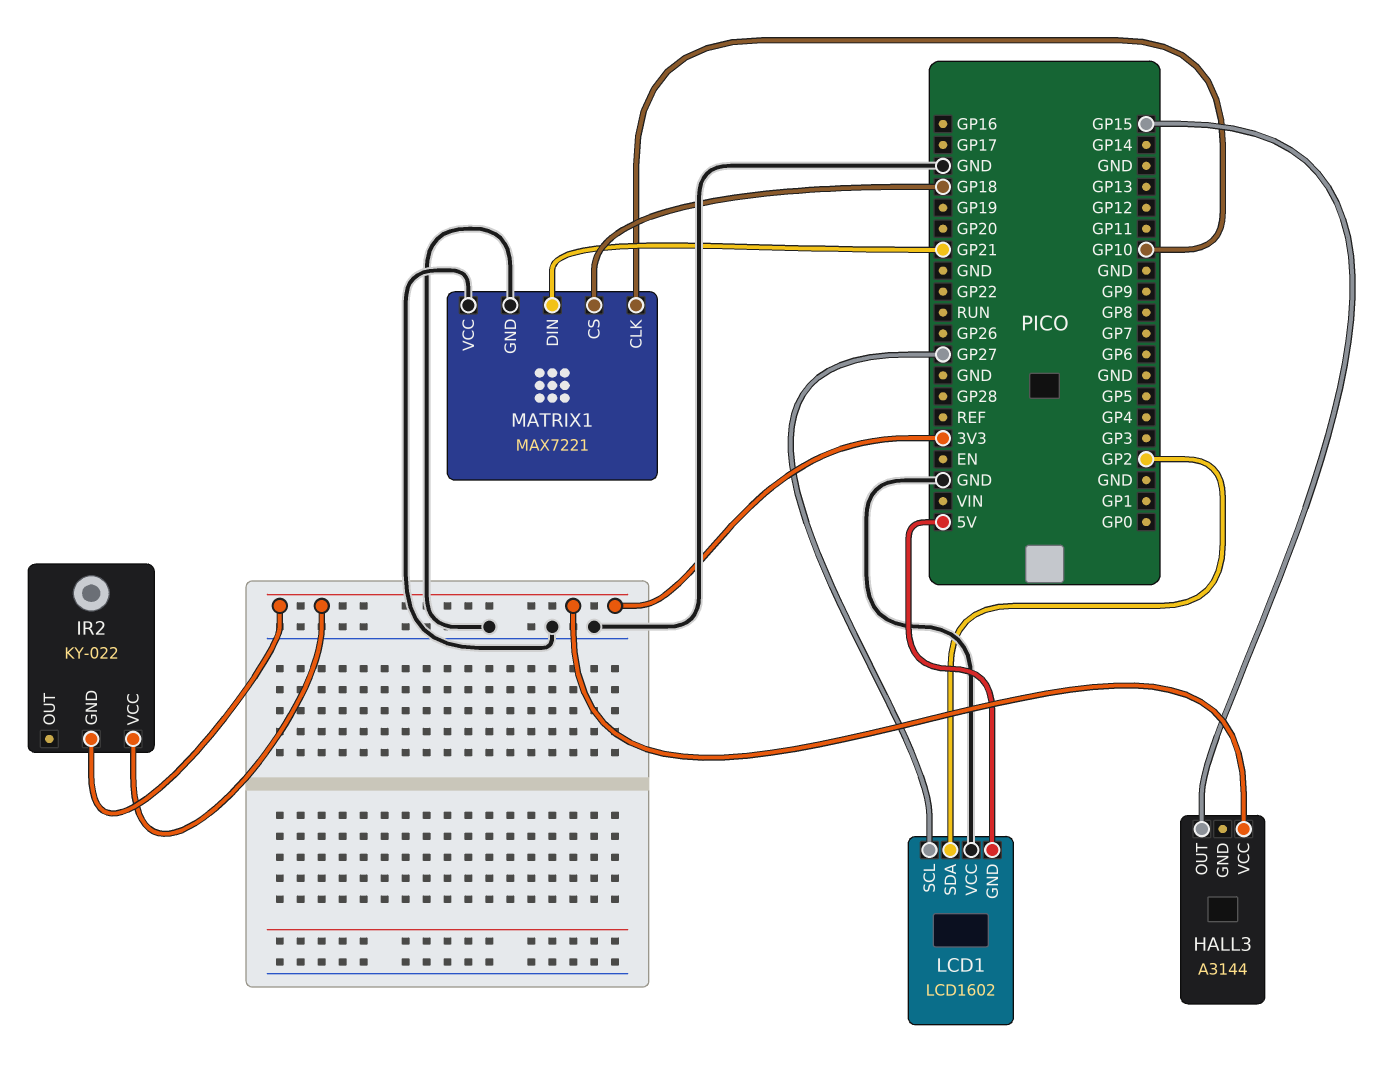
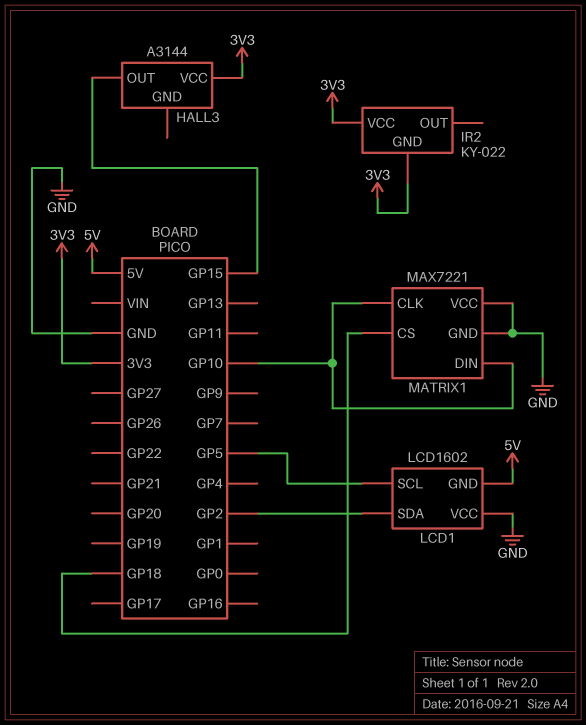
LCD1 pin SCL: GP27 -> GP5
MATRIX1 pin DIN: GP21 -> GP10

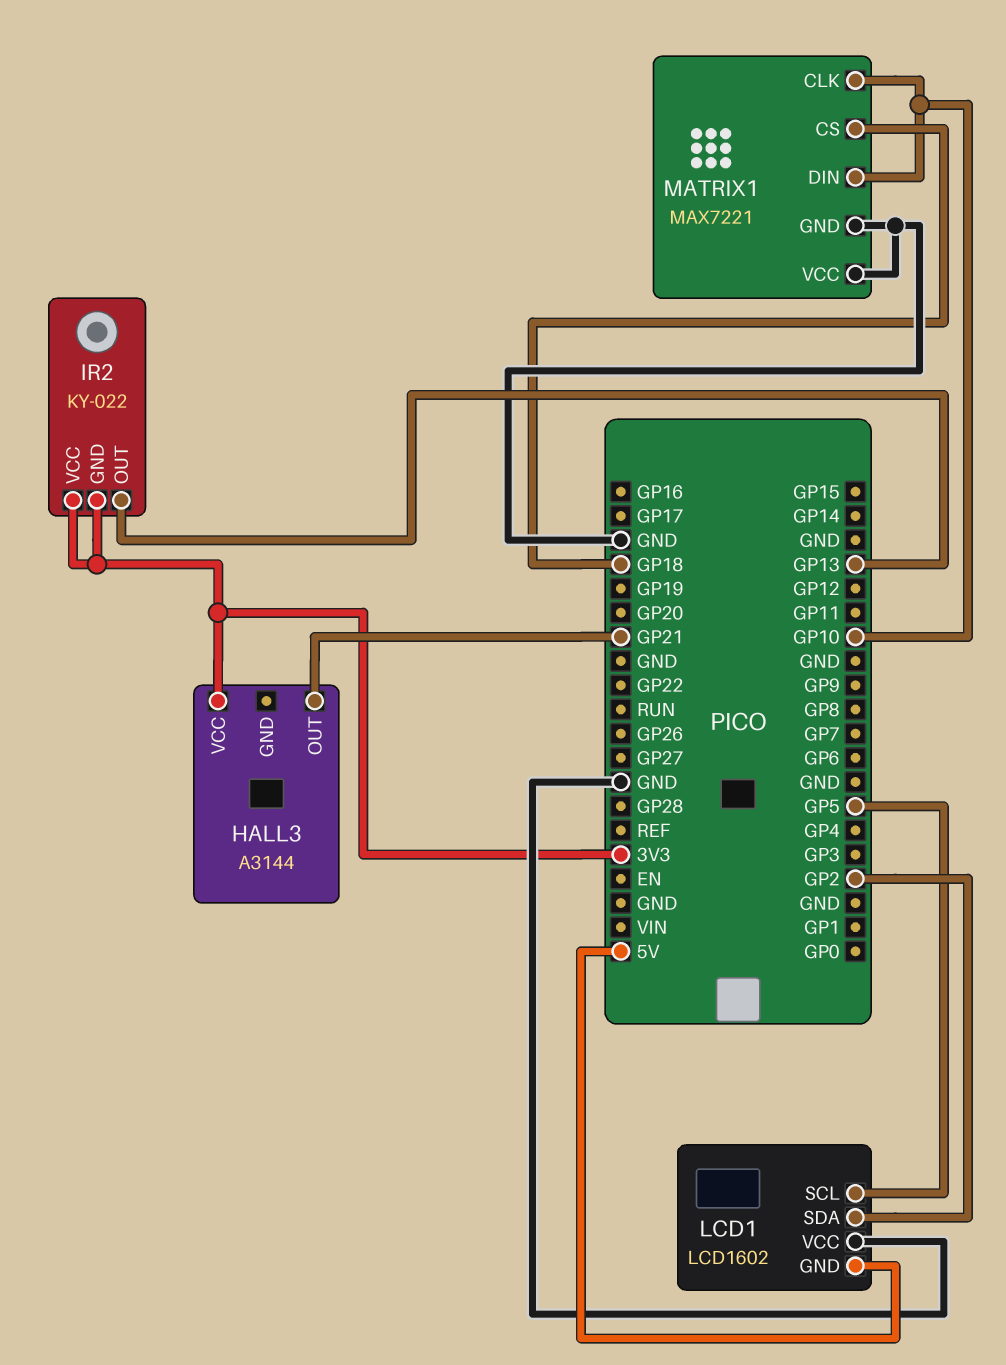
HALL3 pin OUT: GP15 -> GP21
IR2 pin OUT: none -> GP13

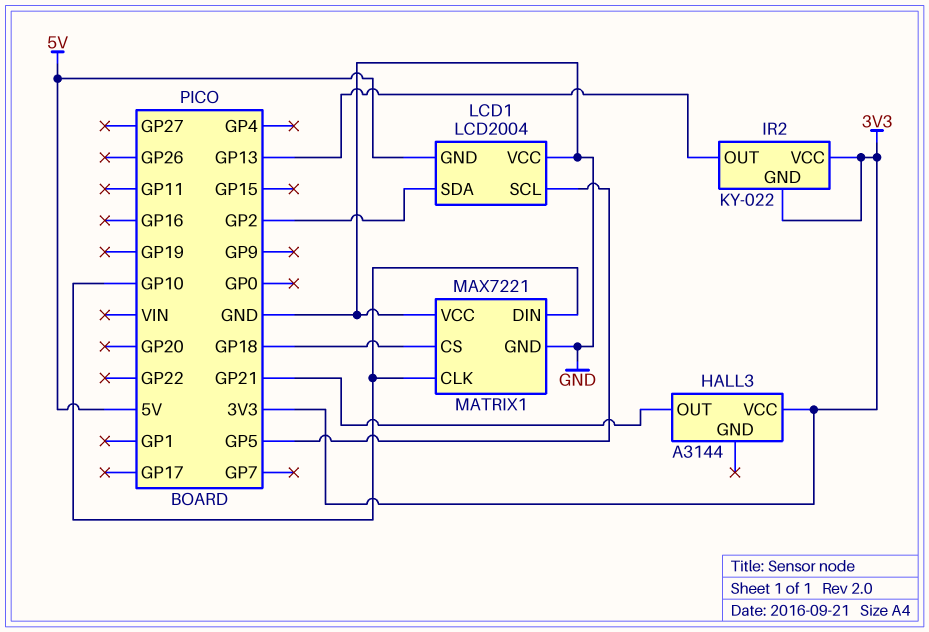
LCD1: LCD1602 -> LCD2004

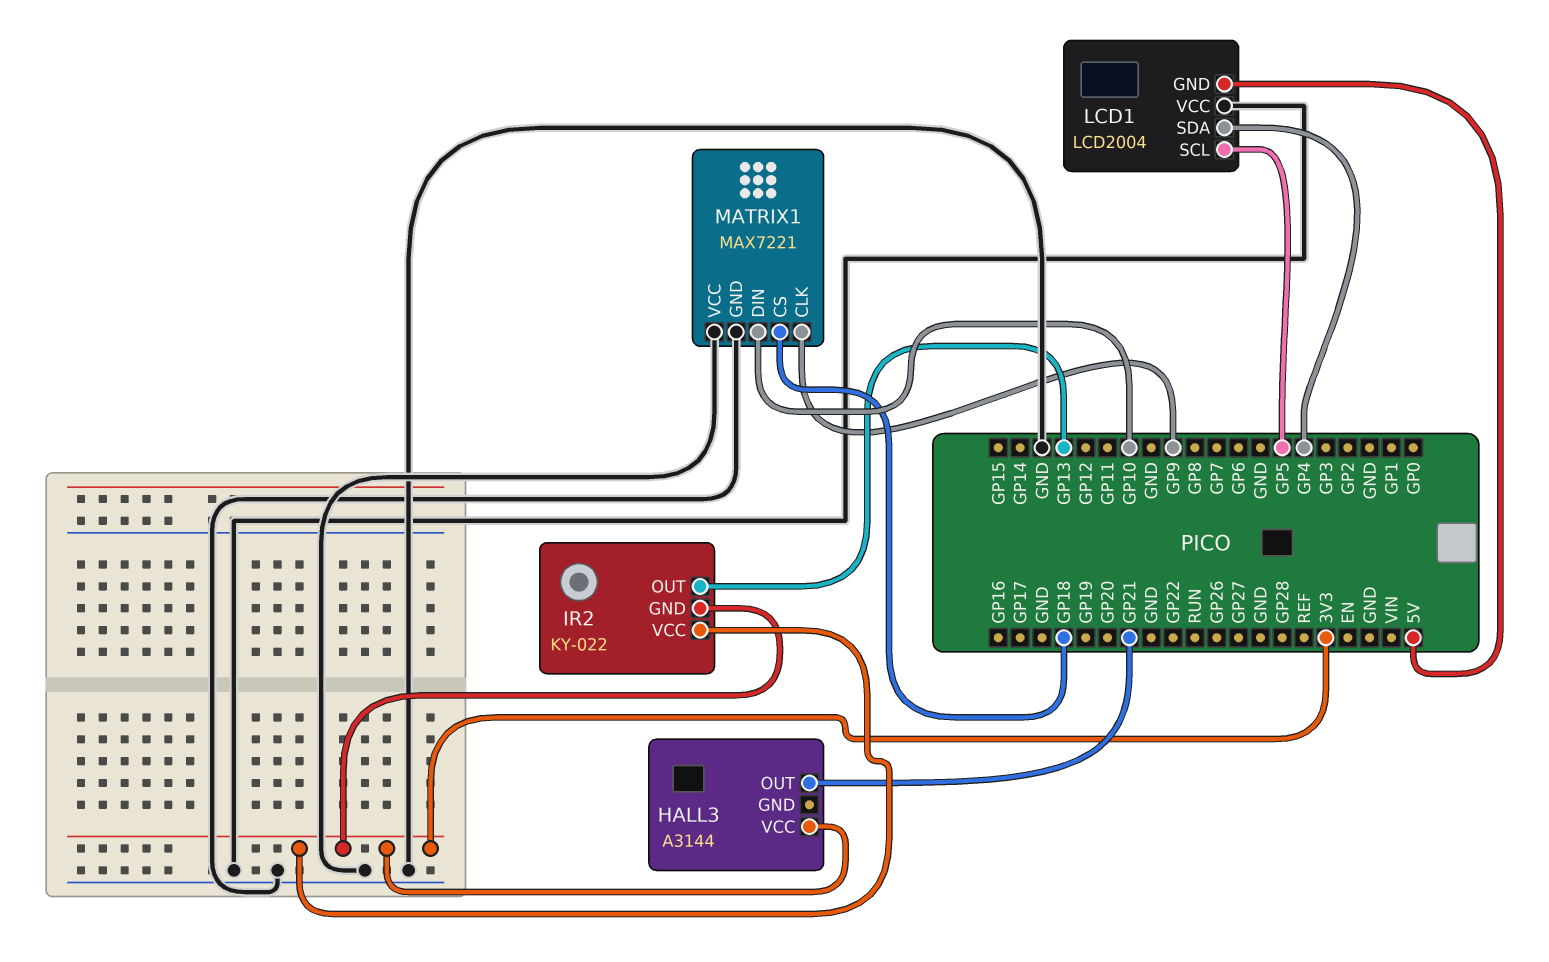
LCD1 pin SDA: GP2 -> GP4
MATRIX1 pin CLK: GP10 -> GP9

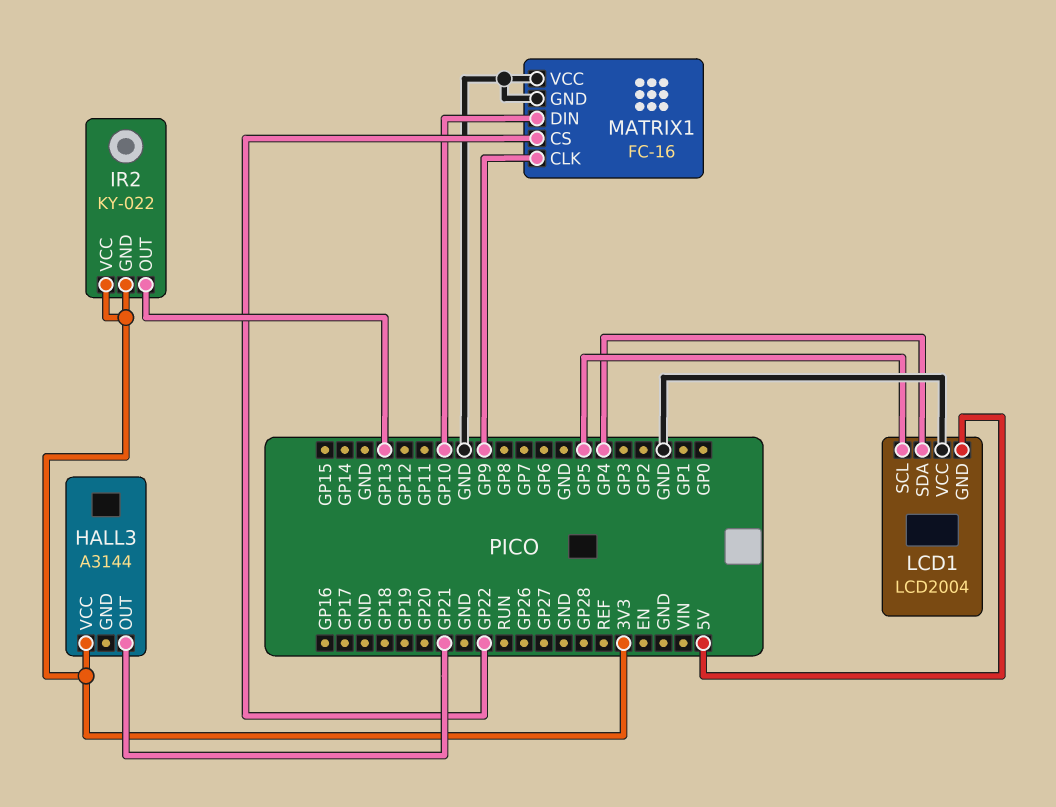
MATRIX1: MAX7221 -> FC-16
MATRIX1 pin CS: GP18 -> GP22

